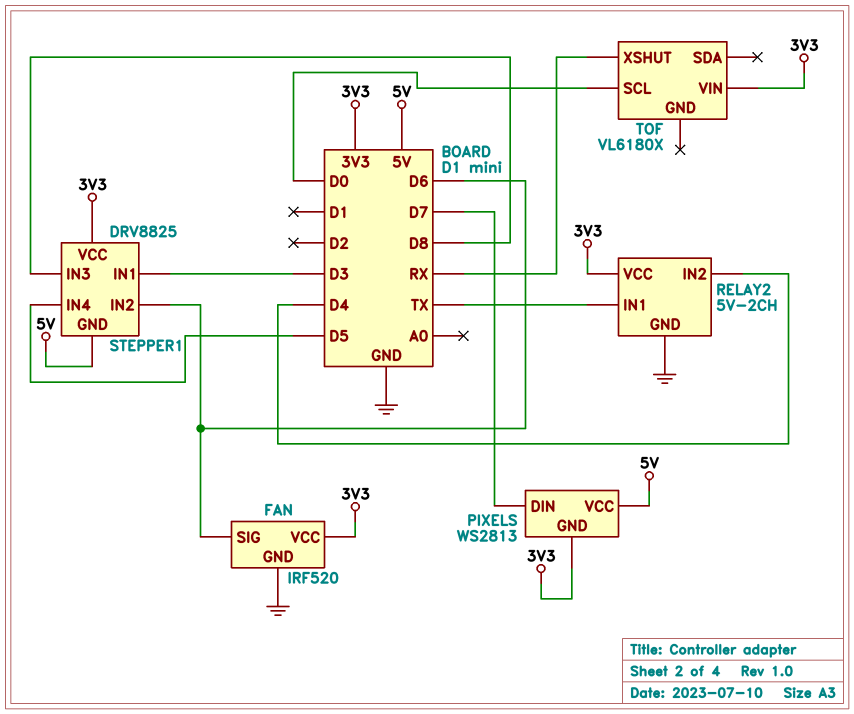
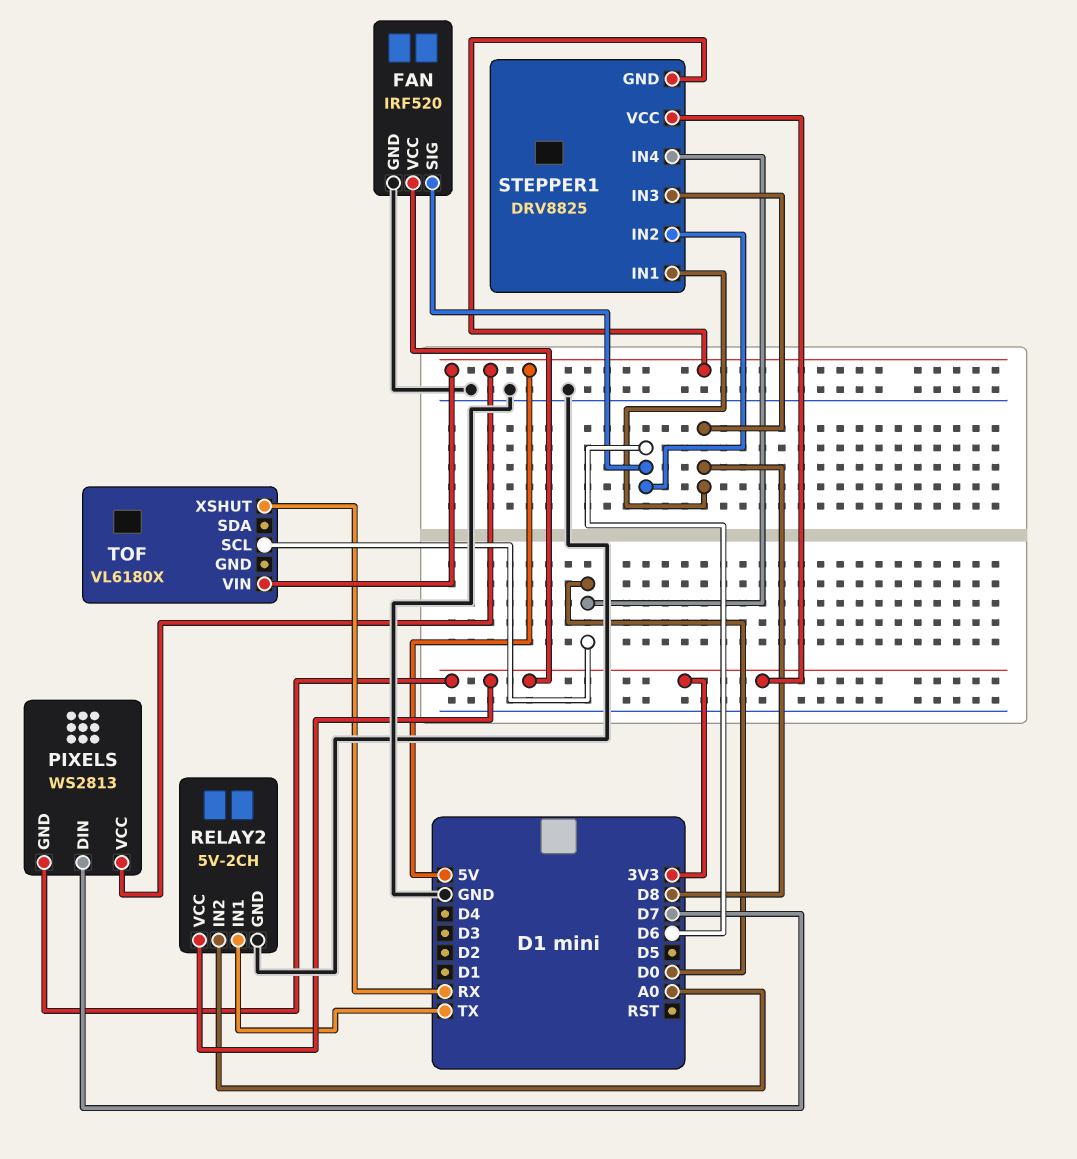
RELAY2 pin IN2: D4 -> A0
STEPPER1 pin IN1: D3 -> D8
STEPPER1 pin IN4: D5 -> D0
TOF pin VIN: 3V3 -> 5V

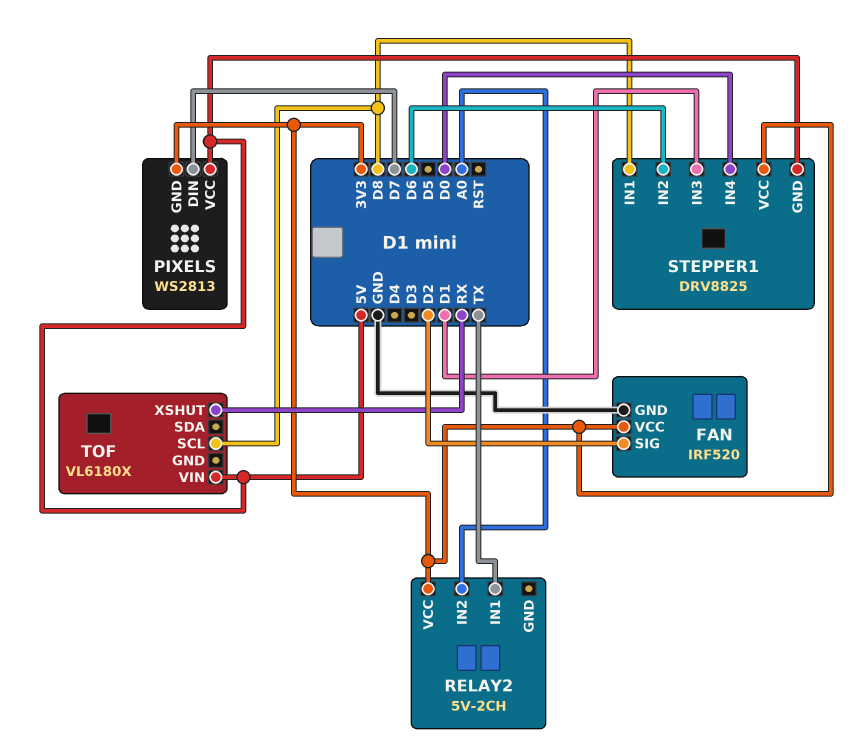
FAN pin SIG: D6 -> D2
RELAY2 pin GND: GND -> none
STEPPER1 pin IN3: D8 -> D1
TOF pin SCL: D0 -> D8

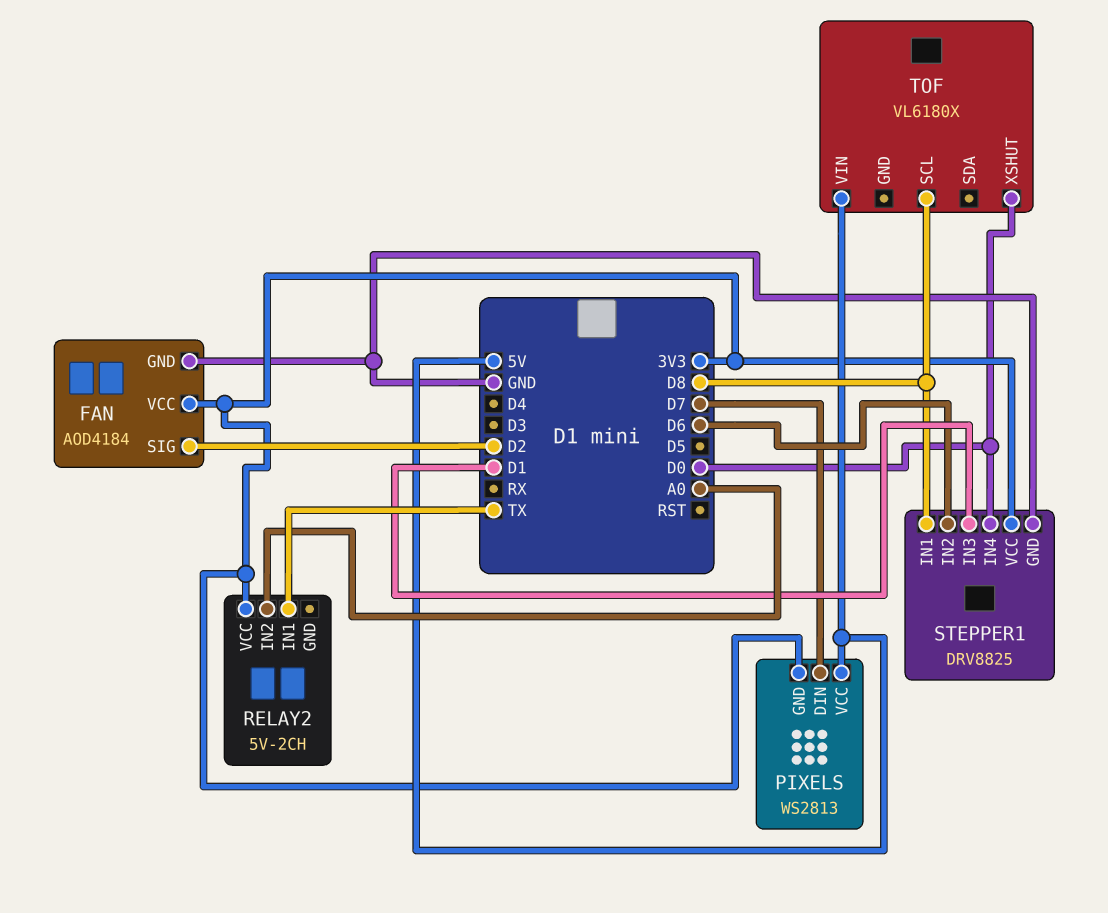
FAN: IRF520 -> AOD4184
STEPPER1 pin GND: 5V -> GND
TOF pin XSHUT: RX -> D0

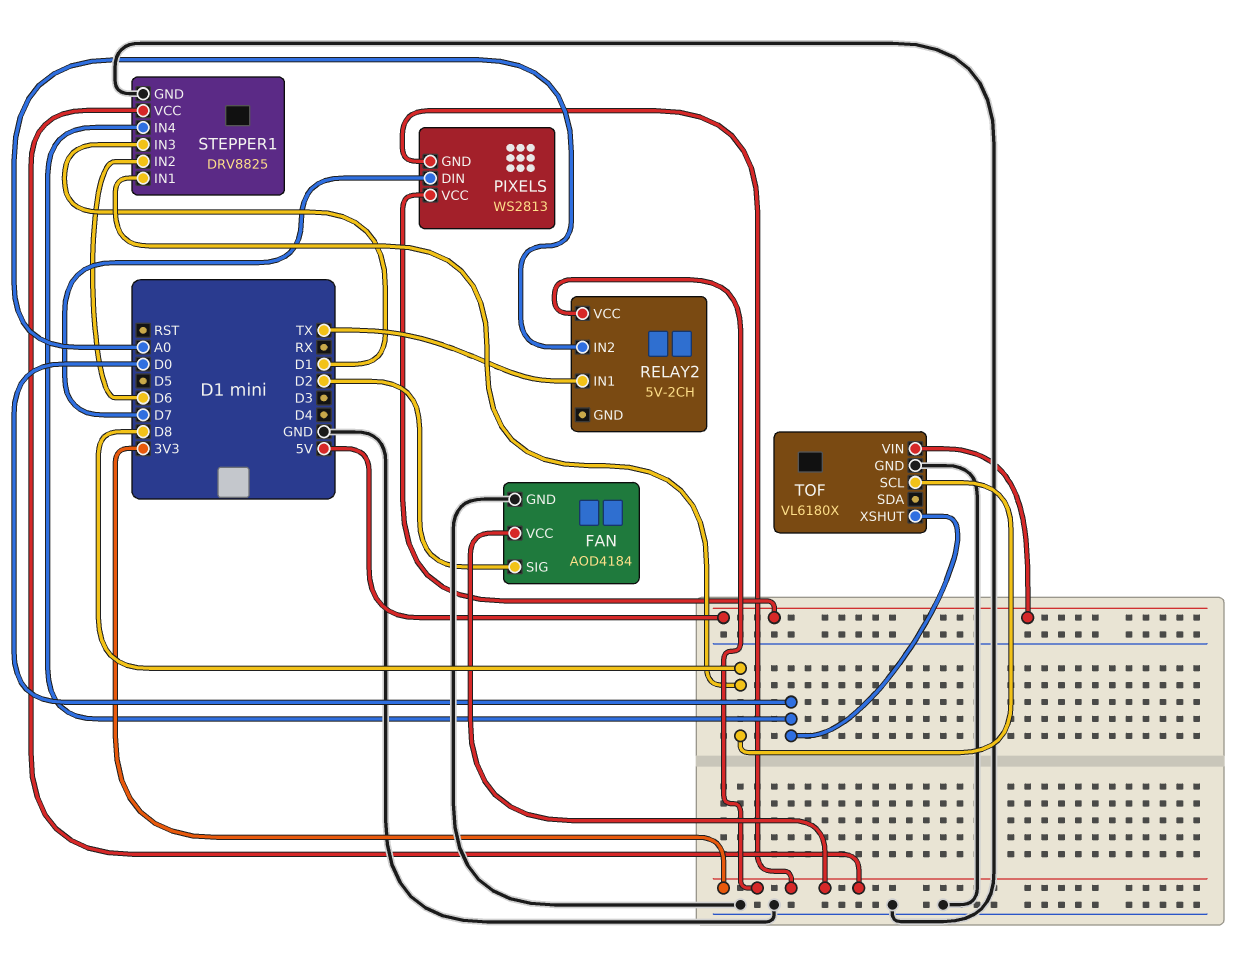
TOF pin GND: none -> GND

